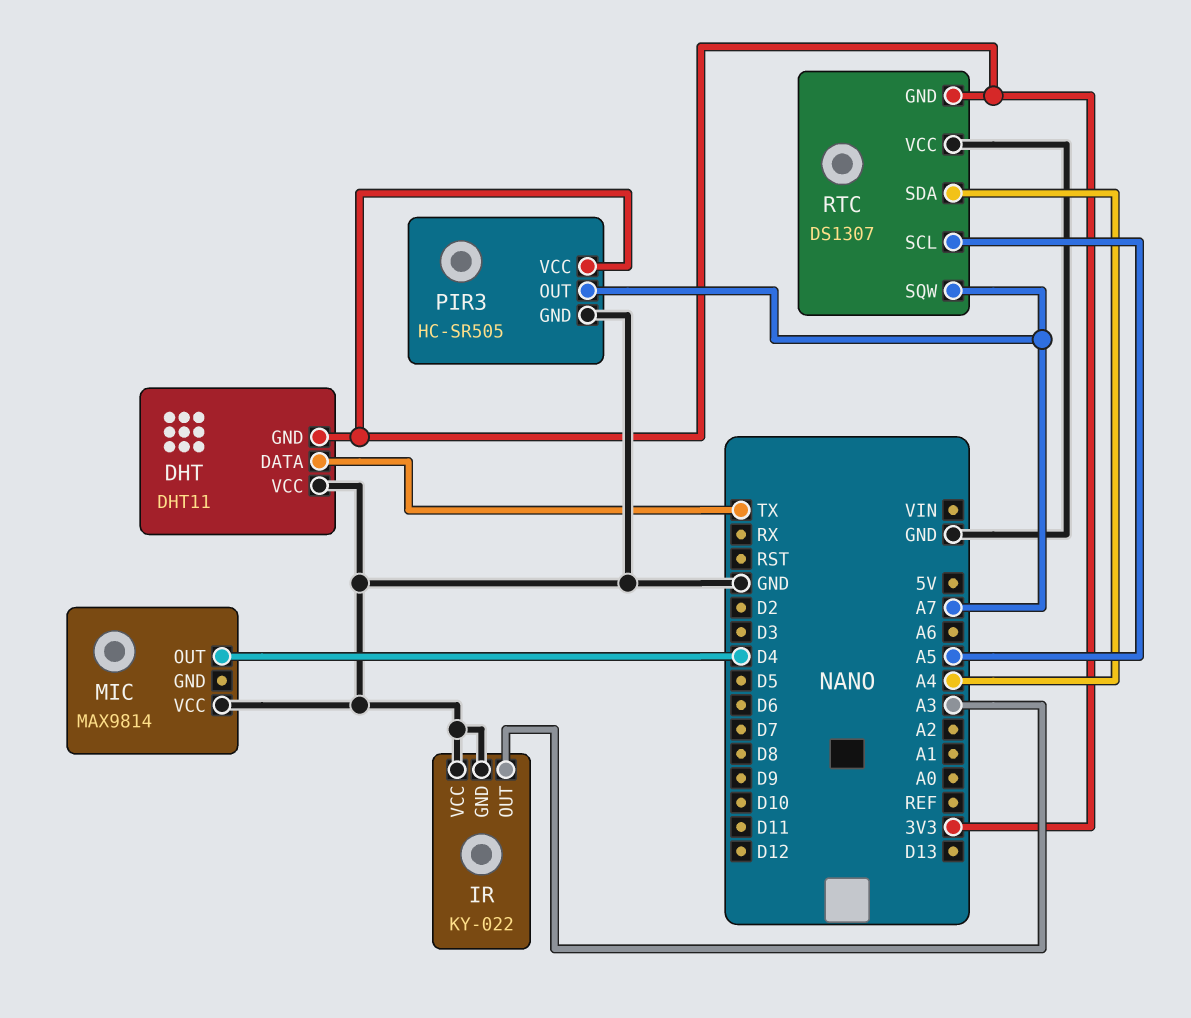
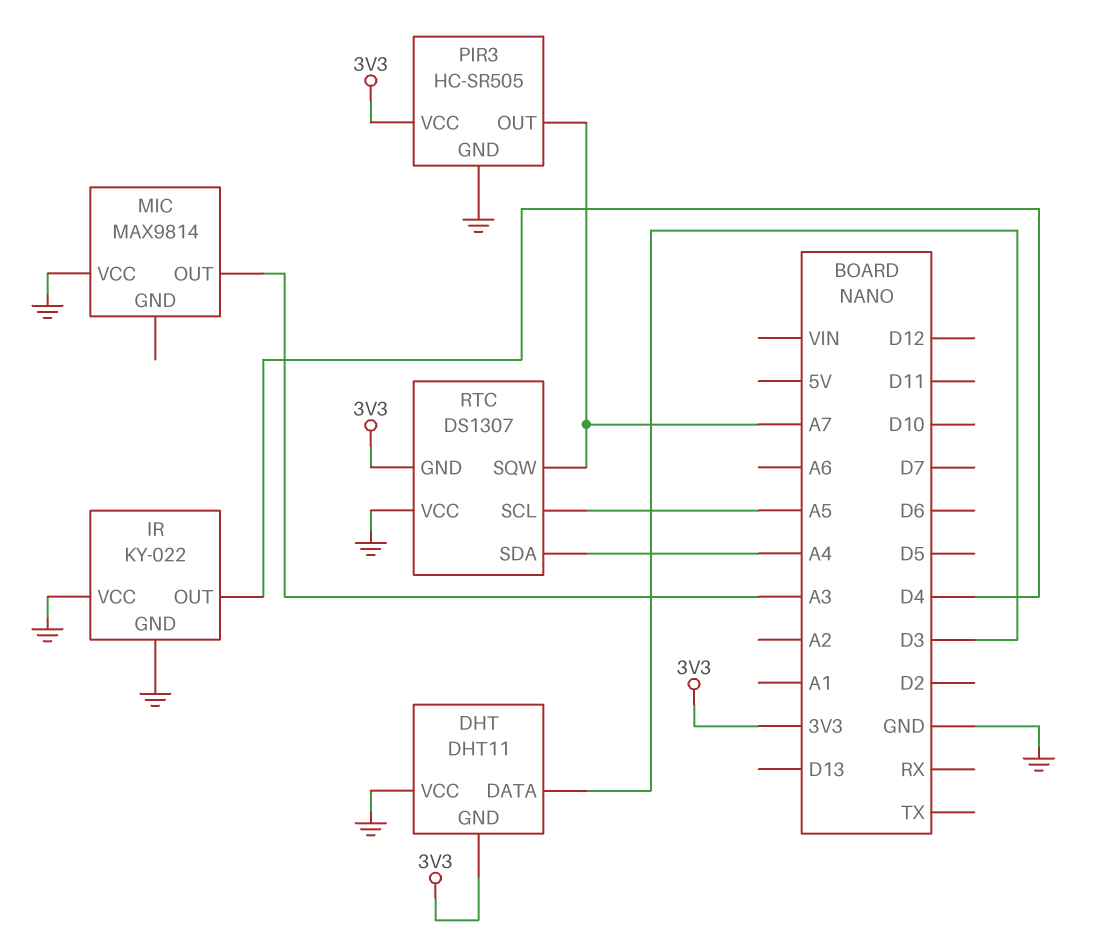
DHT pin DATA: TX -> D3
IR pin OUT: A3 -> D4
MIC pin OUT: D4 -> A3

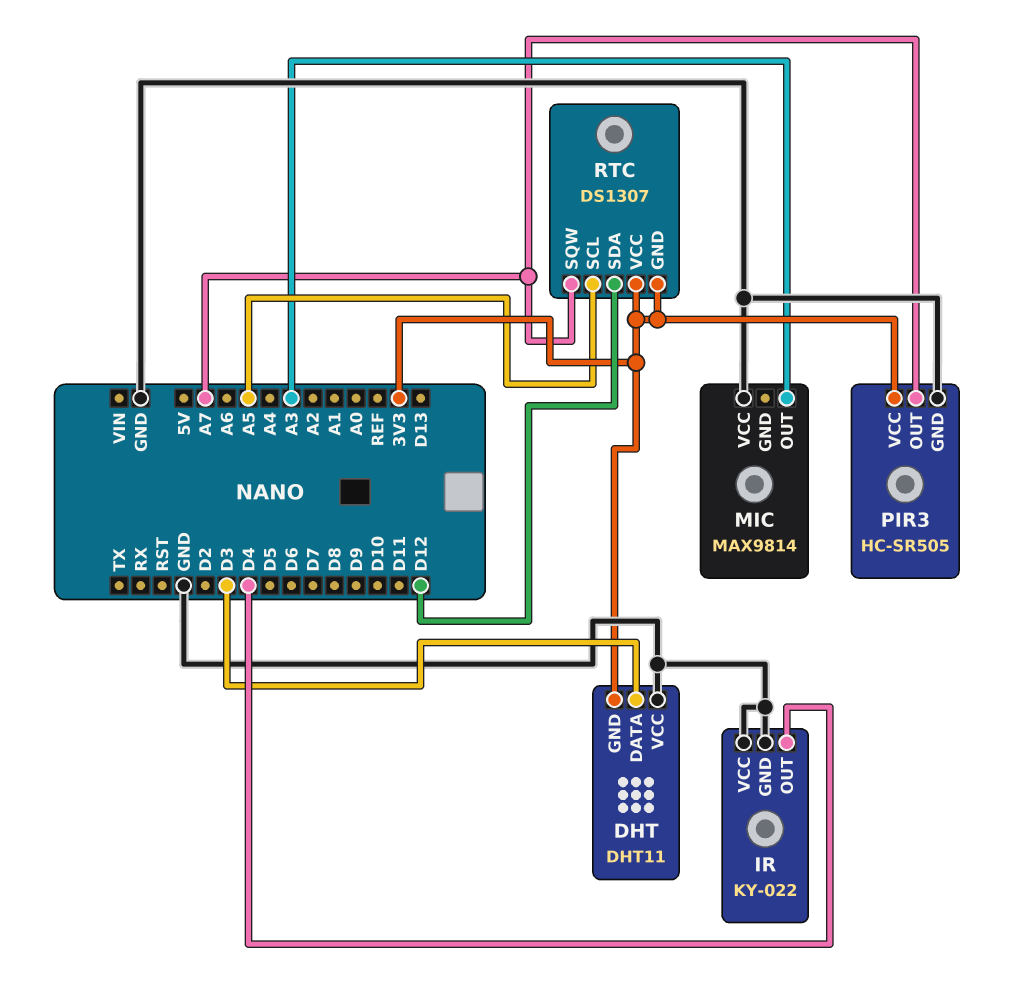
RTC pin SDA: A4 -> D12
RTC pin VCC: GND -> 3V3

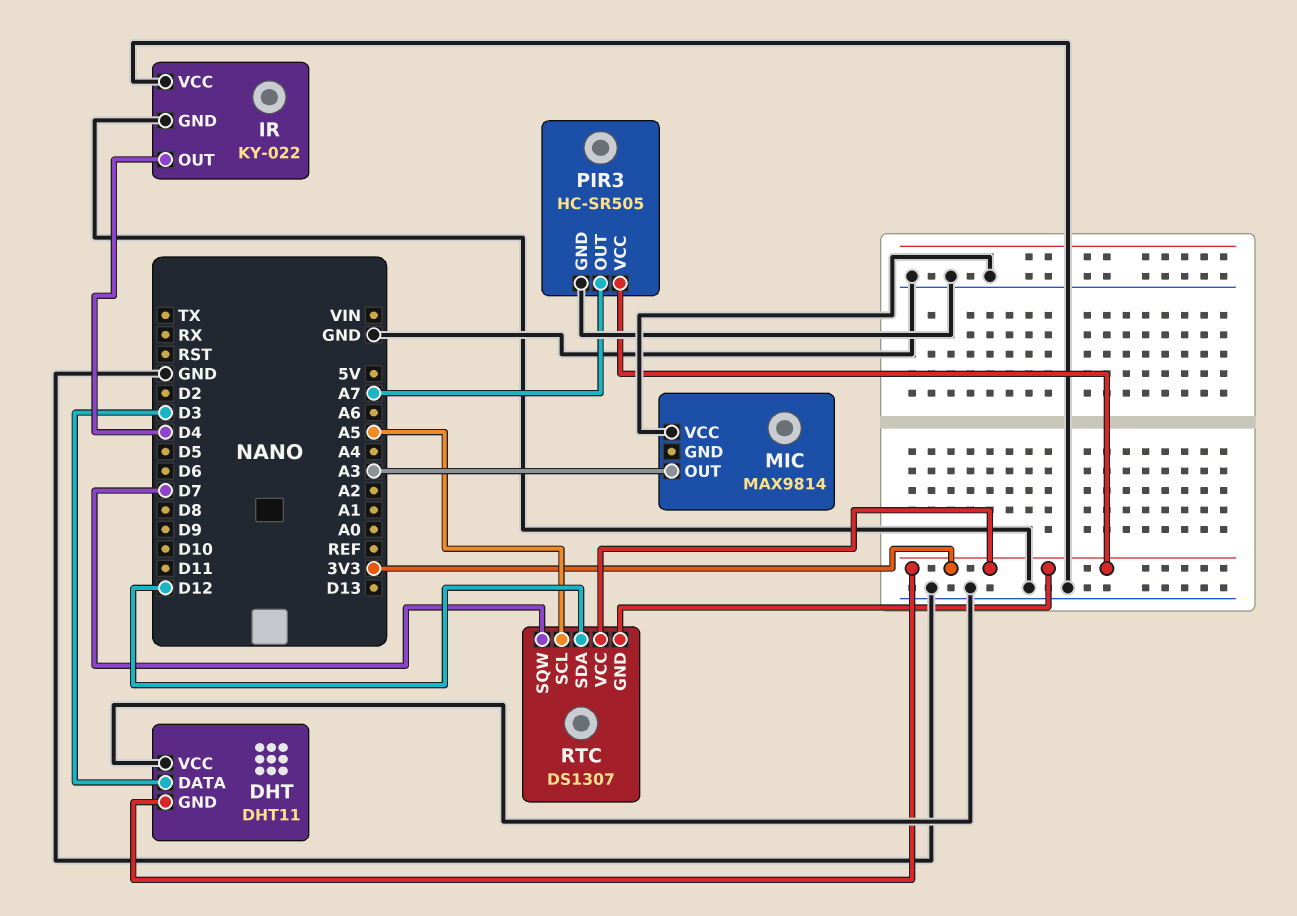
RTC pin SQW: A7 -> D7

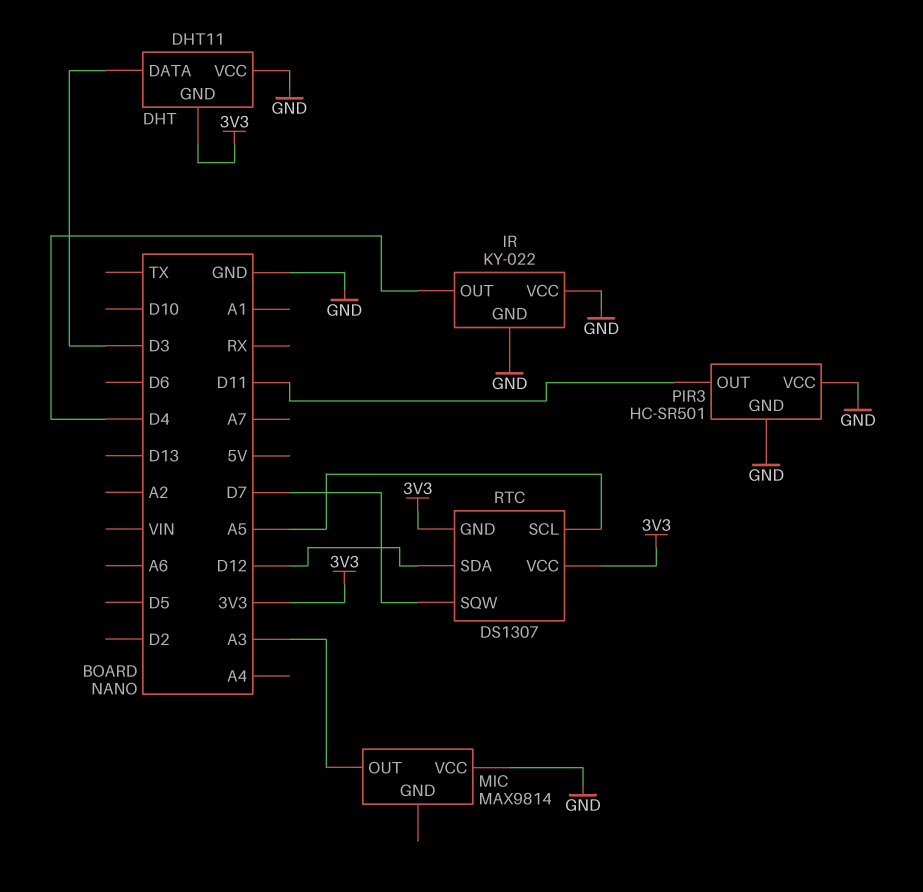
PIR3: HC-SR505 -> HC-SR501
PIR3 pin OUT: A7 -> D11
PIR3 pin VCC: 3V3 -> GND

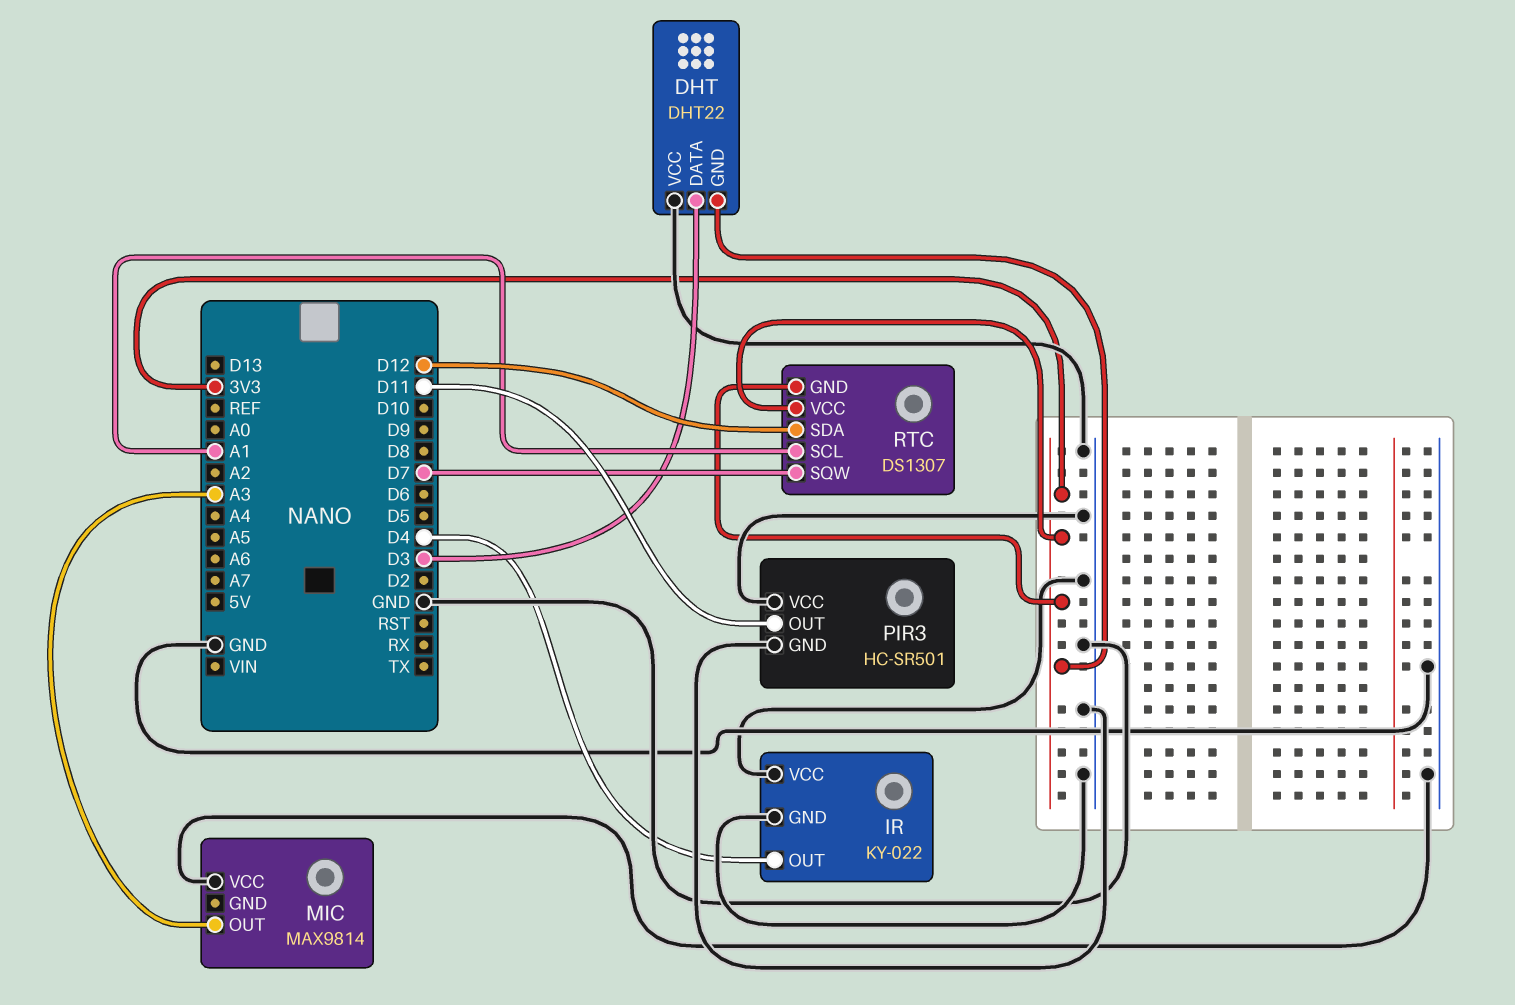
DHT: DHT11 -> DHT22
RTC pin SCL: A5 -> A1

